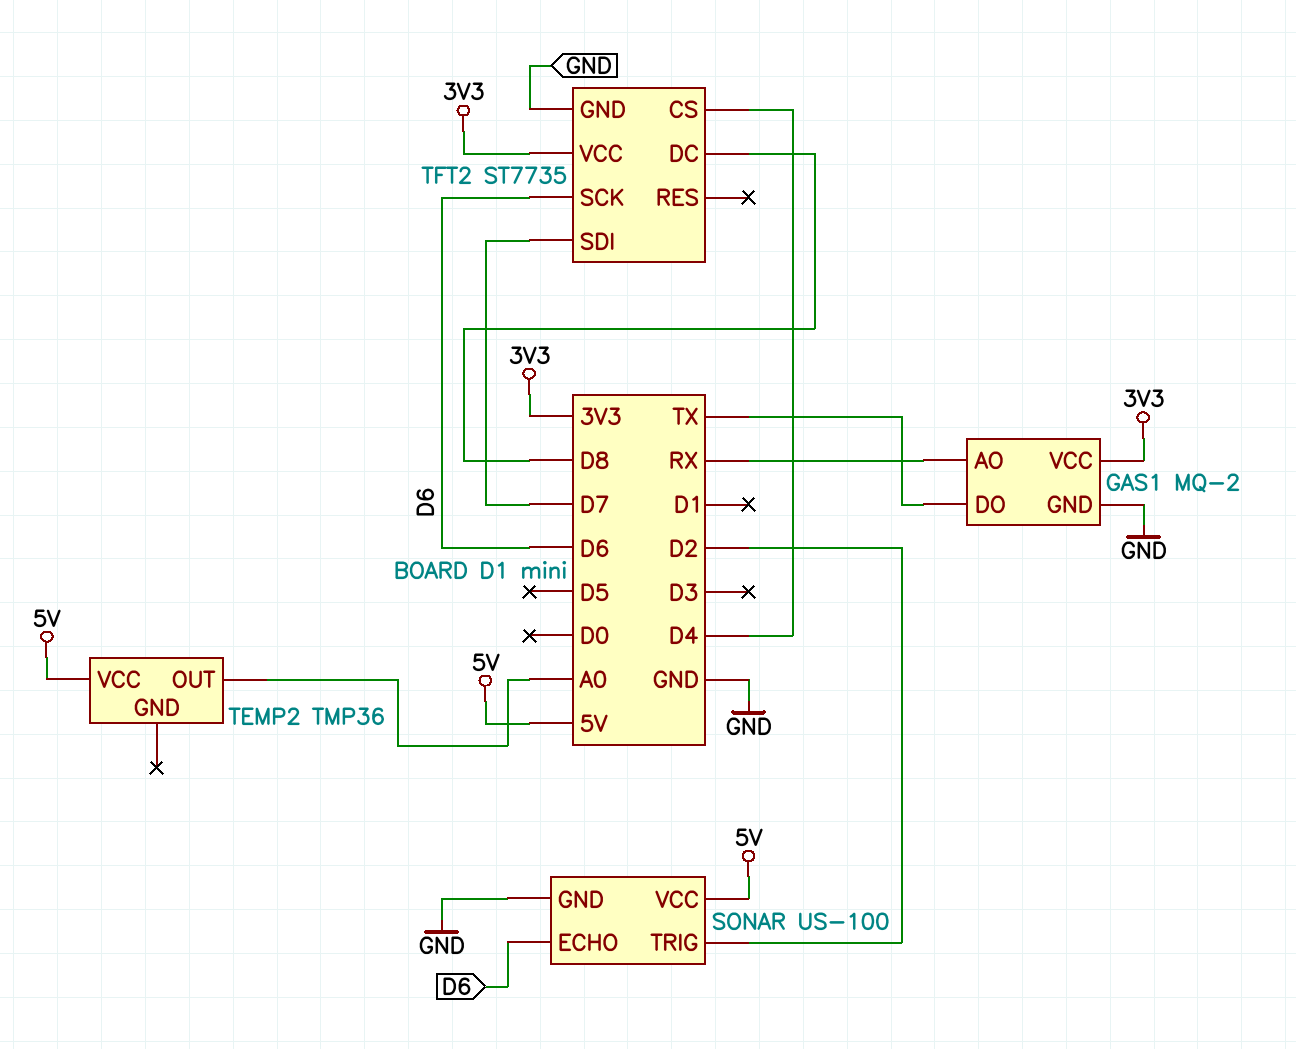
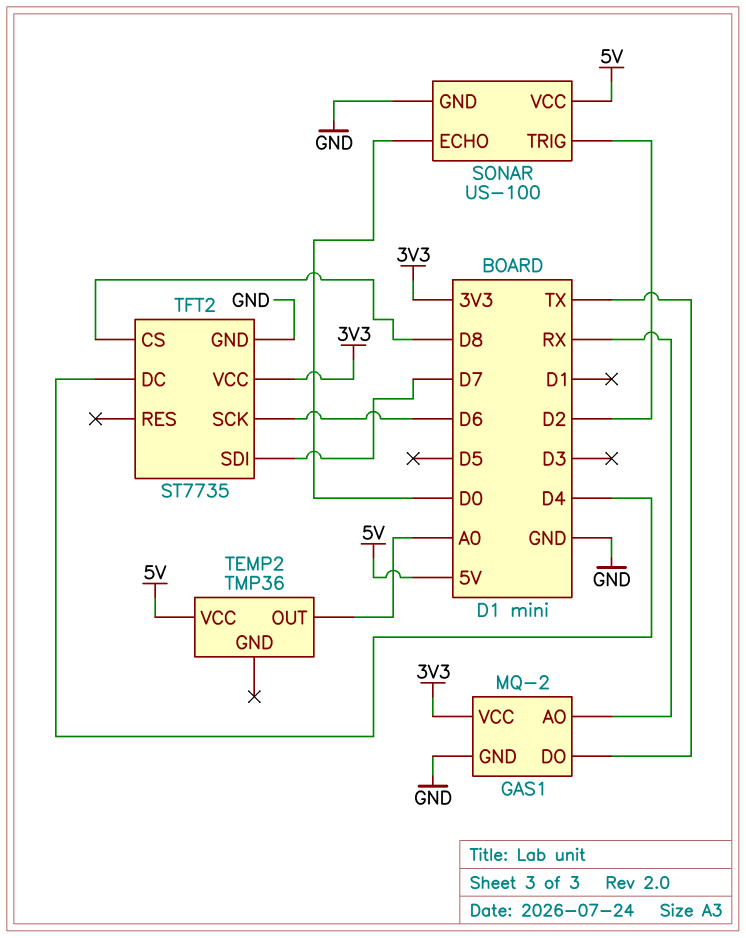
SONAR pin ECHO: D6 -> D0
TFT2 pin CS: D4 -> D8
TFT2 pin DC: D8 -> D4

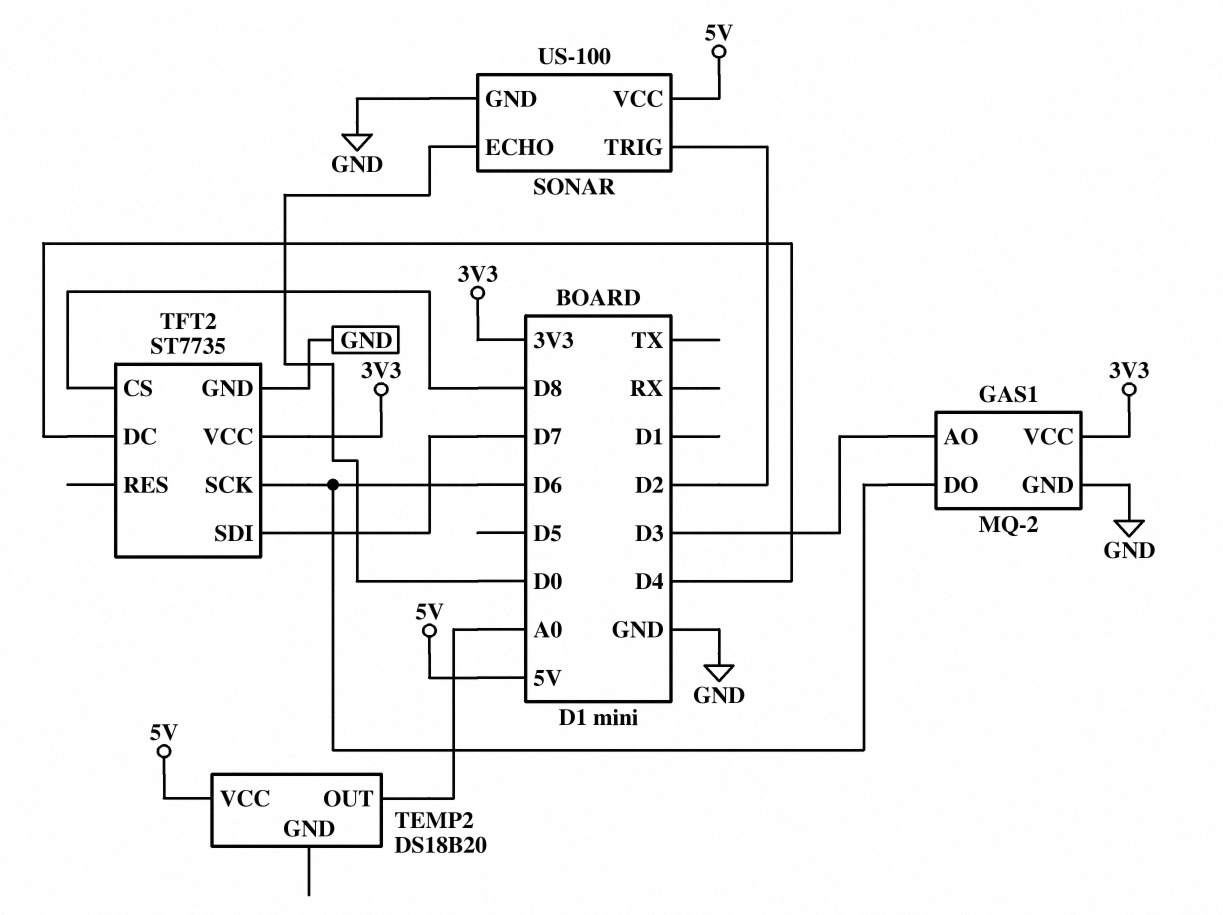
GAS1 pin AO: RX -> D3
GAS1 pin DO: TX -> D6
TEMP2: TMP36 -> DS18B20

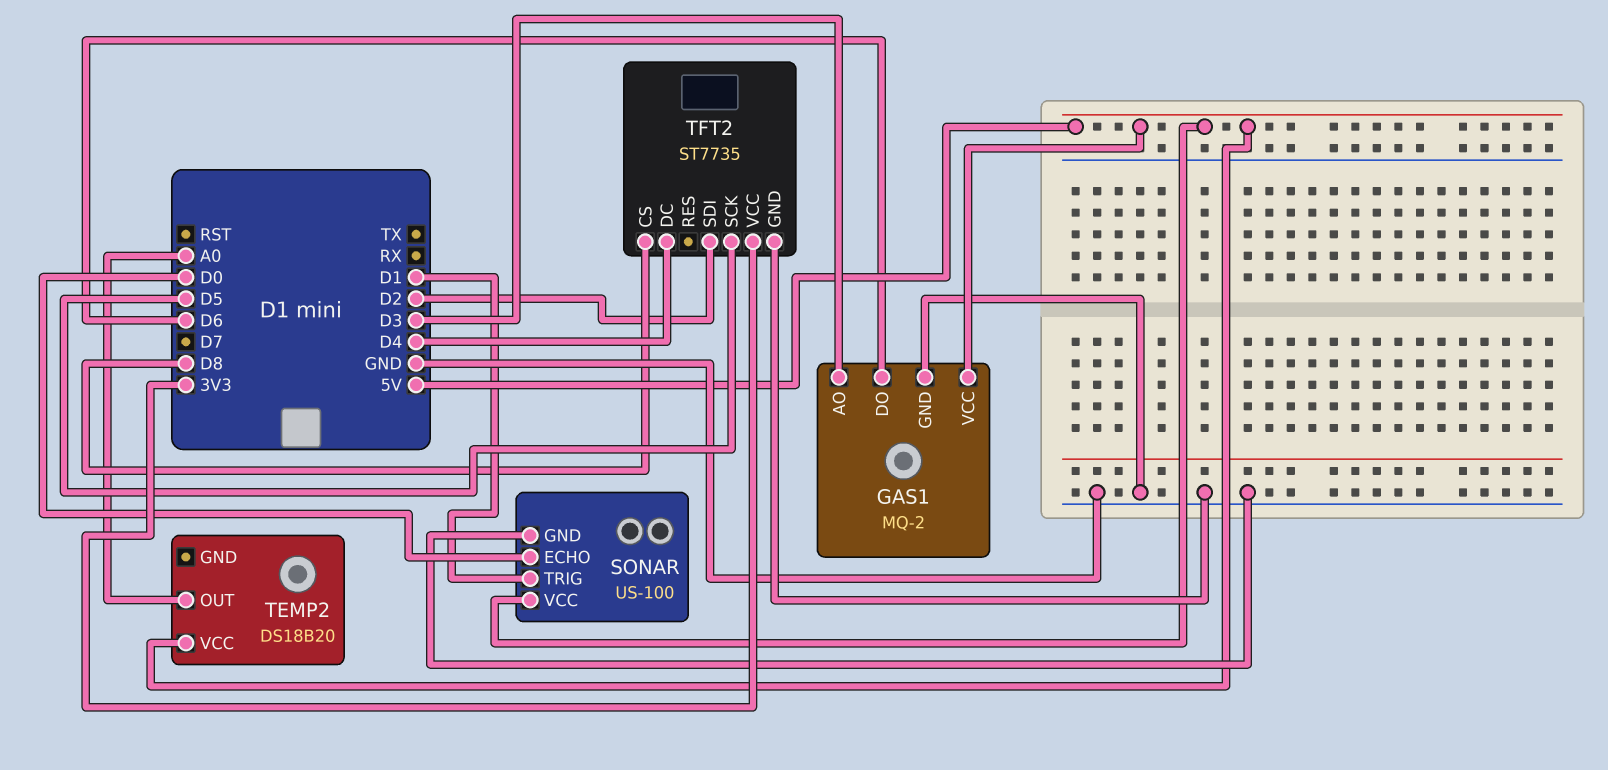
GAS1 pin VCC: 3V3 -> 5V
SONAR pin TRIG: D2 -> D1
TFT2 pin SCK: D6 -> D5
TFT2 pin SDI: D7 -> D2

